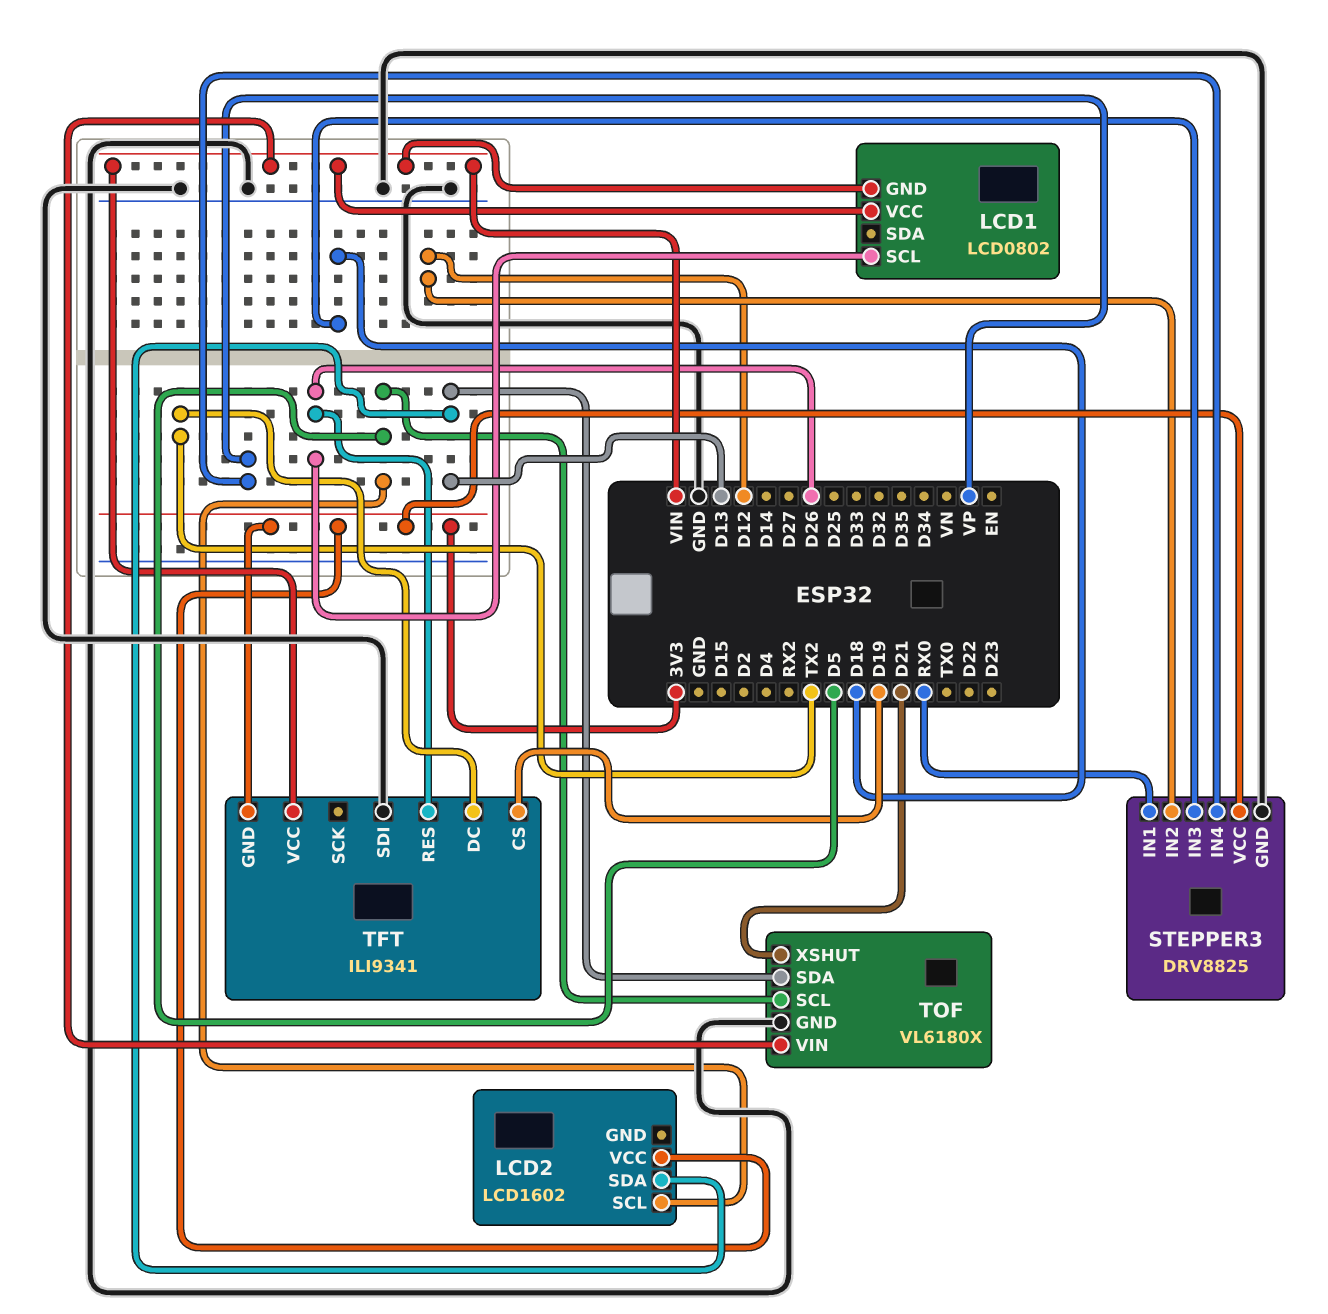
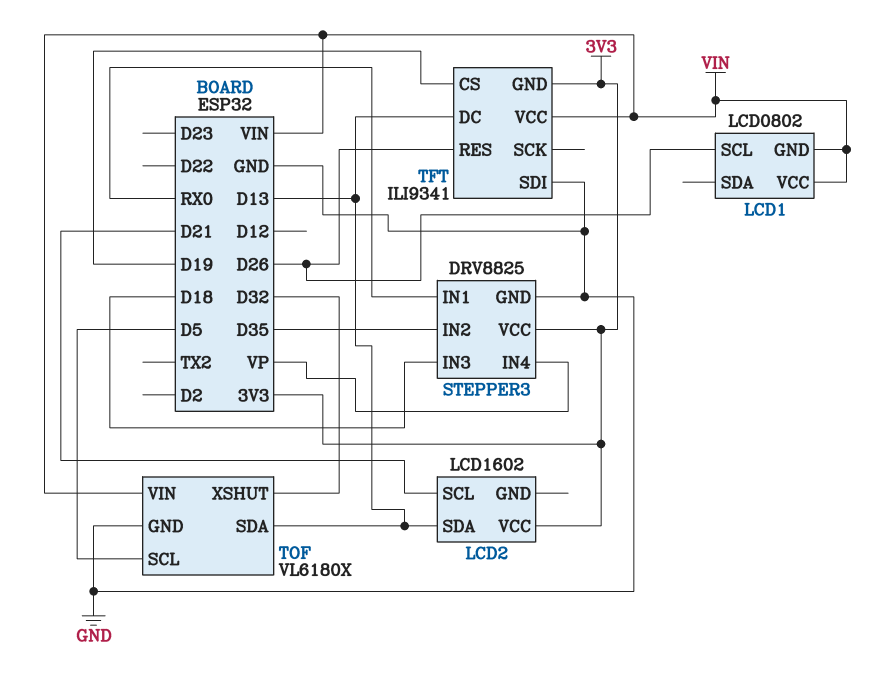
LCD2 pin SCL: D5 -> D21
STEPPER3 pin IN2: D12 -> D35
TFT pin DC: TX2 -> D13
TOF pin XSHUT: D21 -> D32

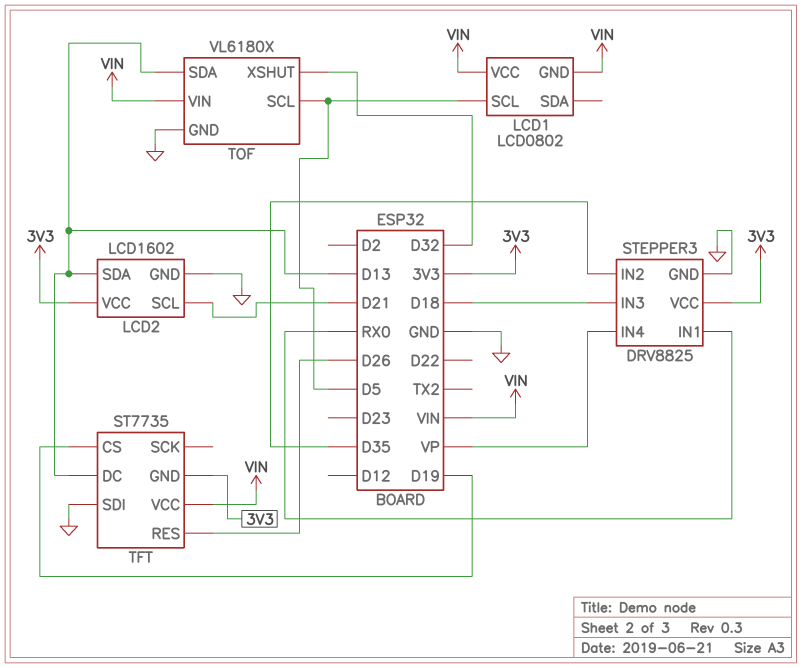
LCD1 pin SCL: D26 -> D5
LCD2 pin GND: none -> GND
TFT: ILI9341 -> ST7735

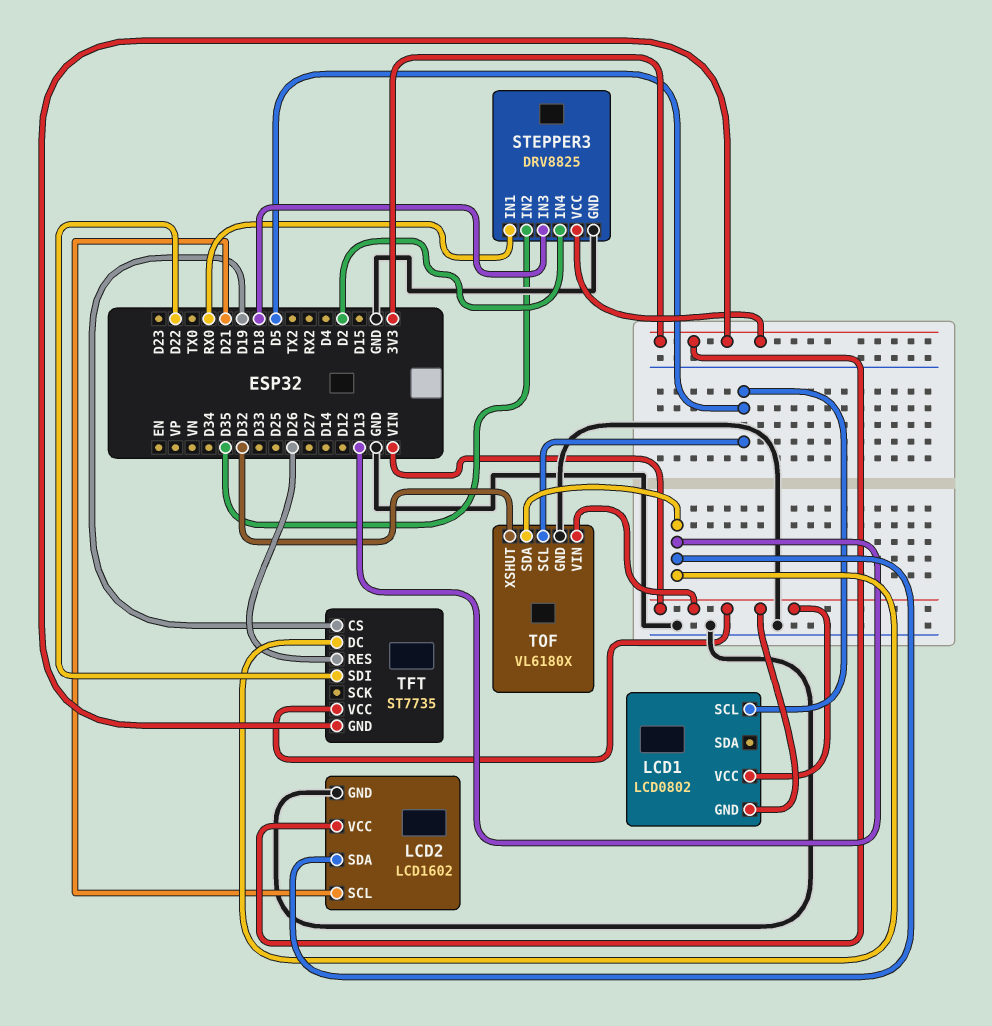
STEPPER3 pin IN4: VP -> D2
TFT pin SDI: GND -> D22

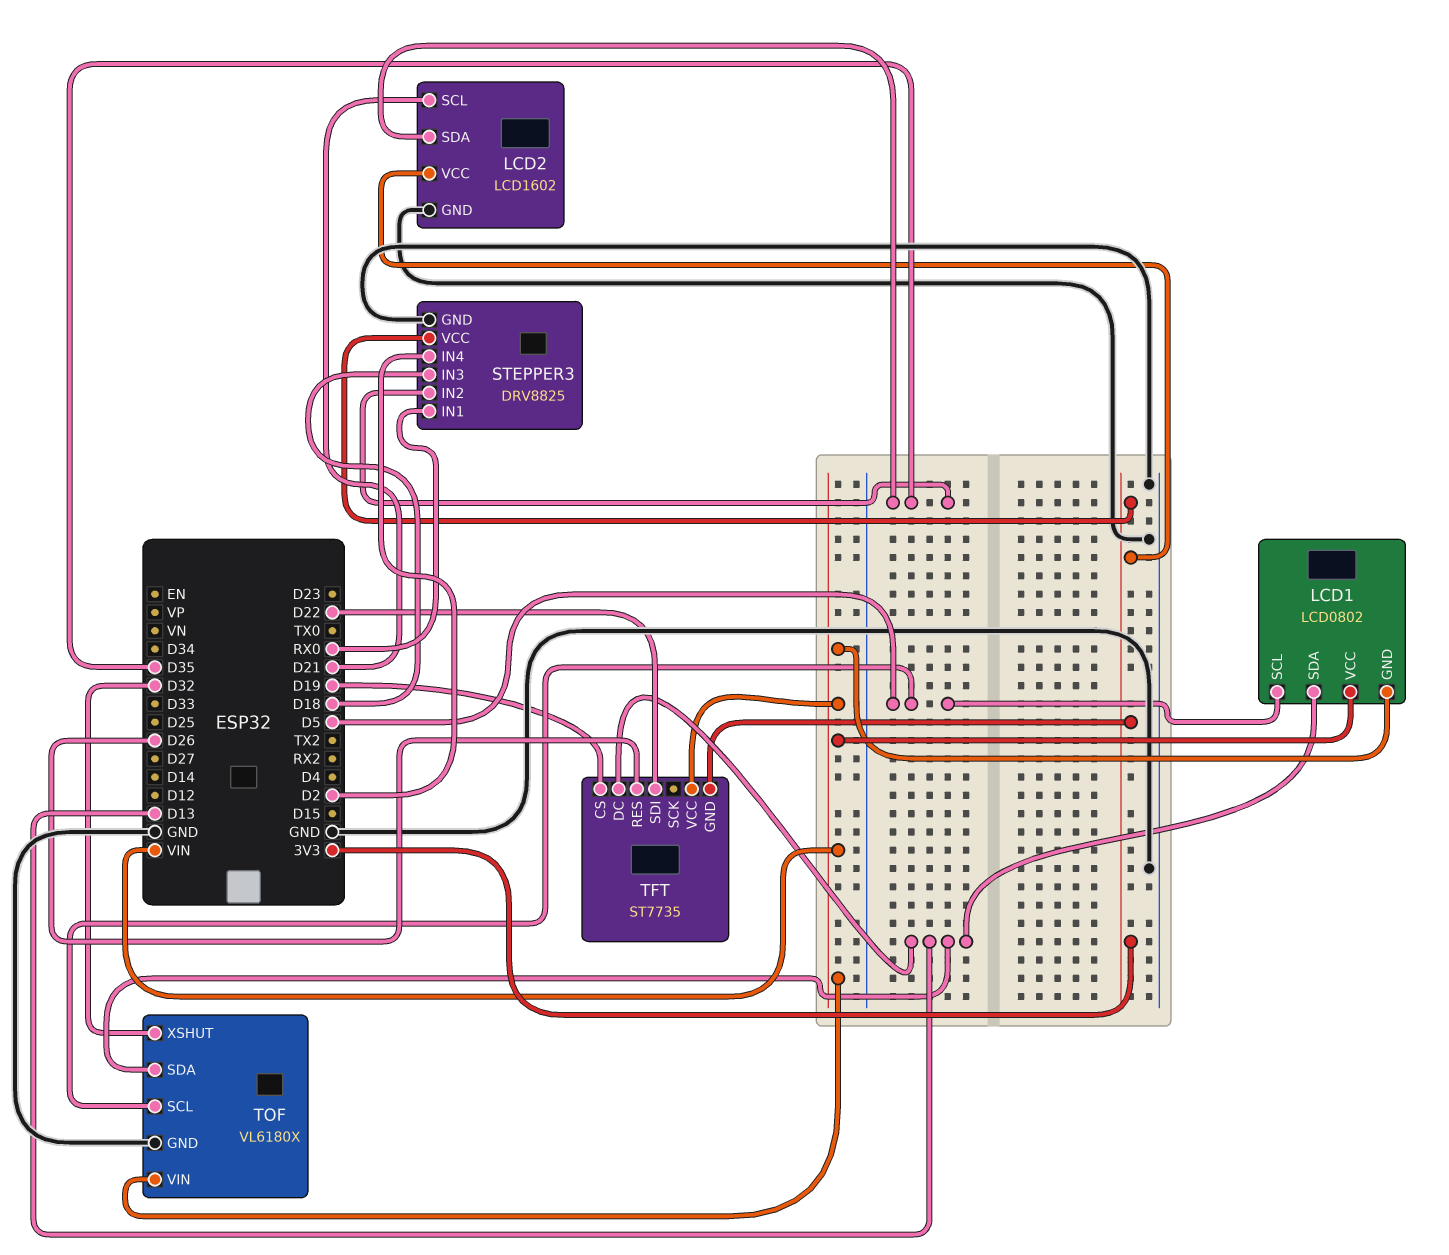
LCD1 pin SDA: none -> D13
LCD2 pin SDA: D13 -> D35

